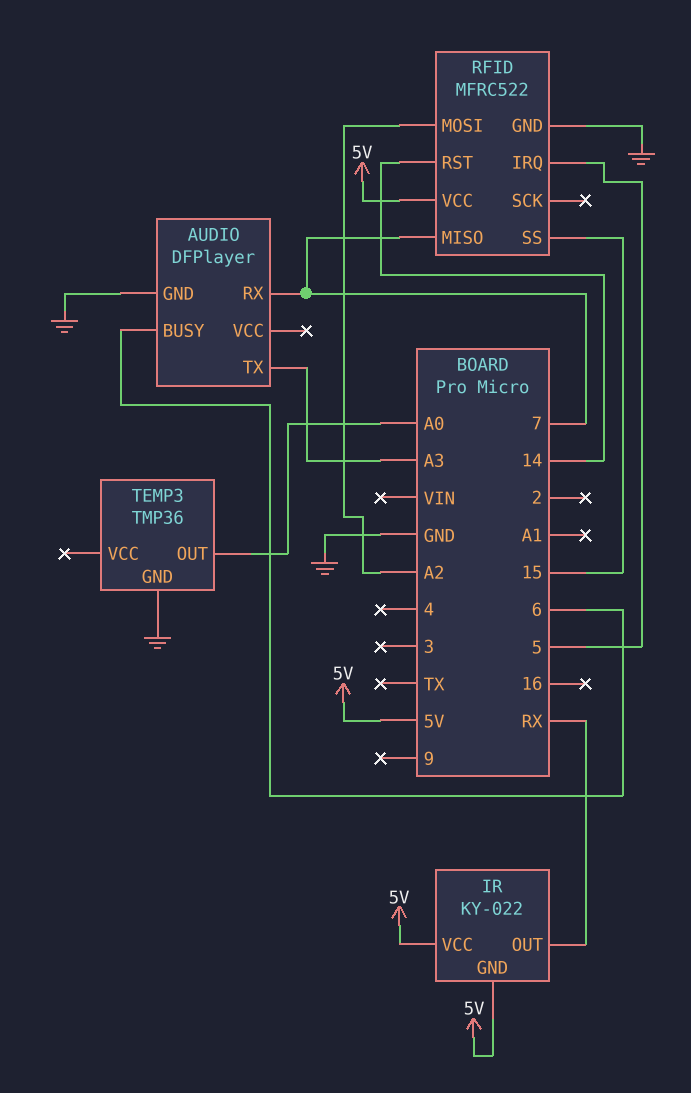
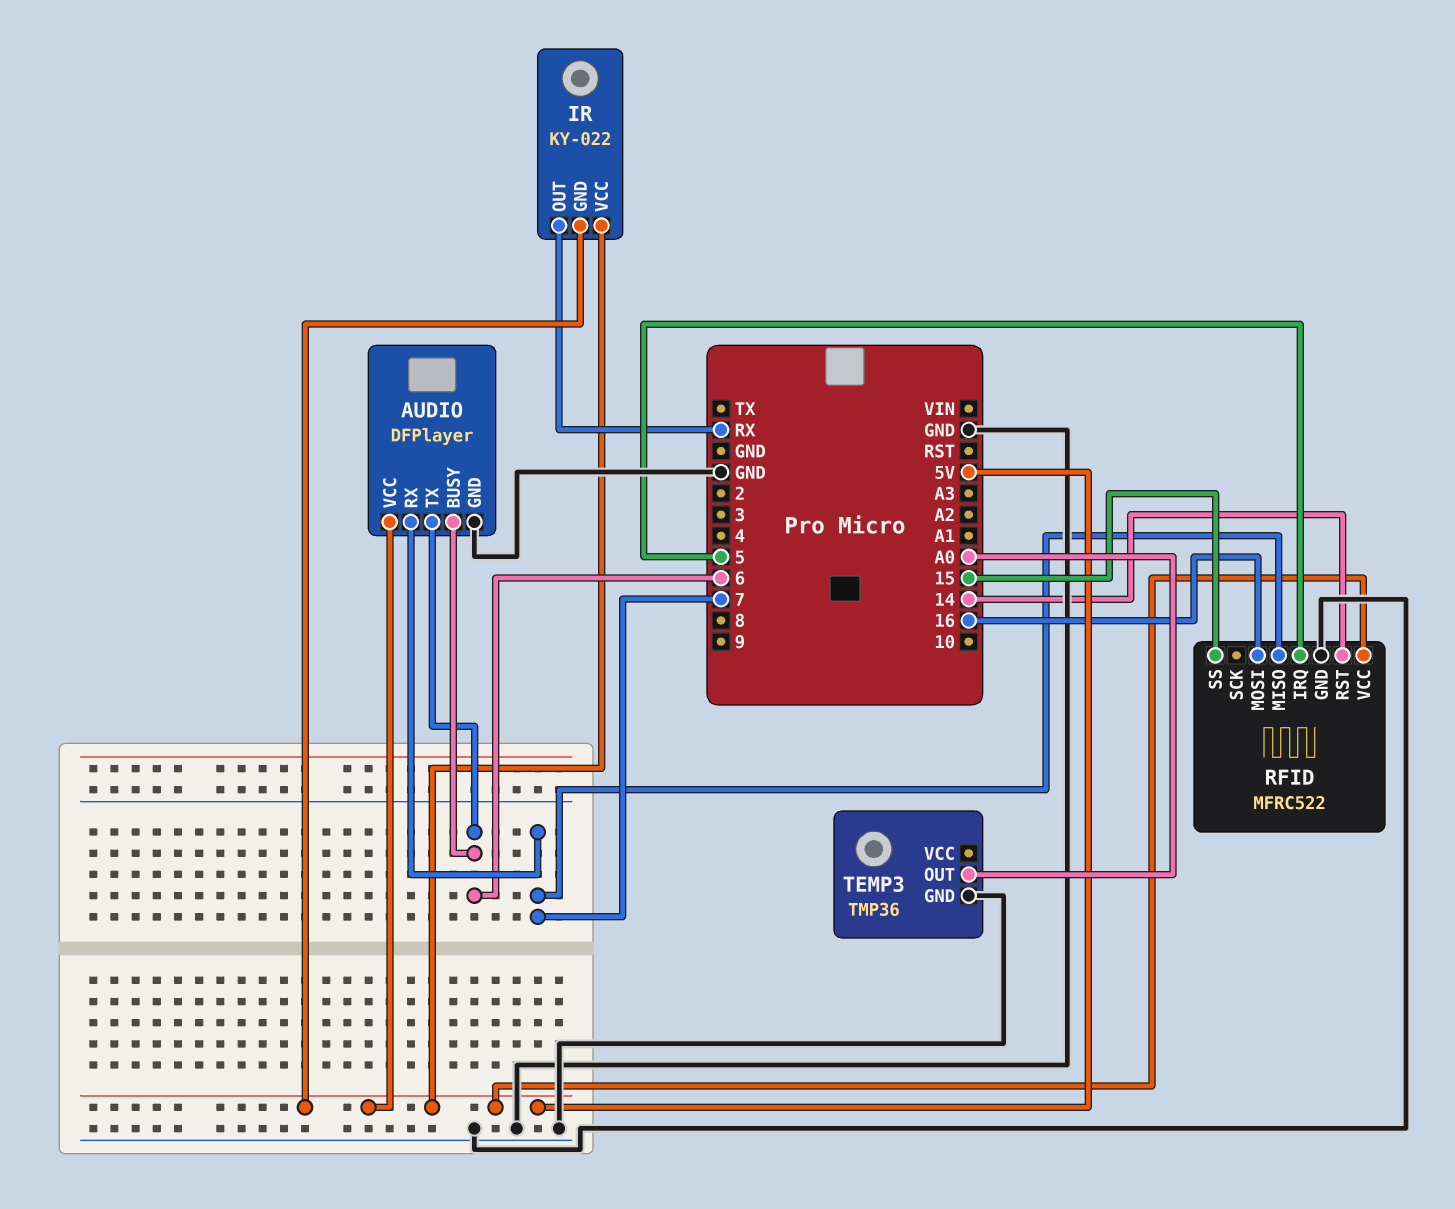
AUDIO pin TX: A3 -> 6
AUDIO pin VCC: none -> 5V
RFID pin MOSI: A2 -> 16

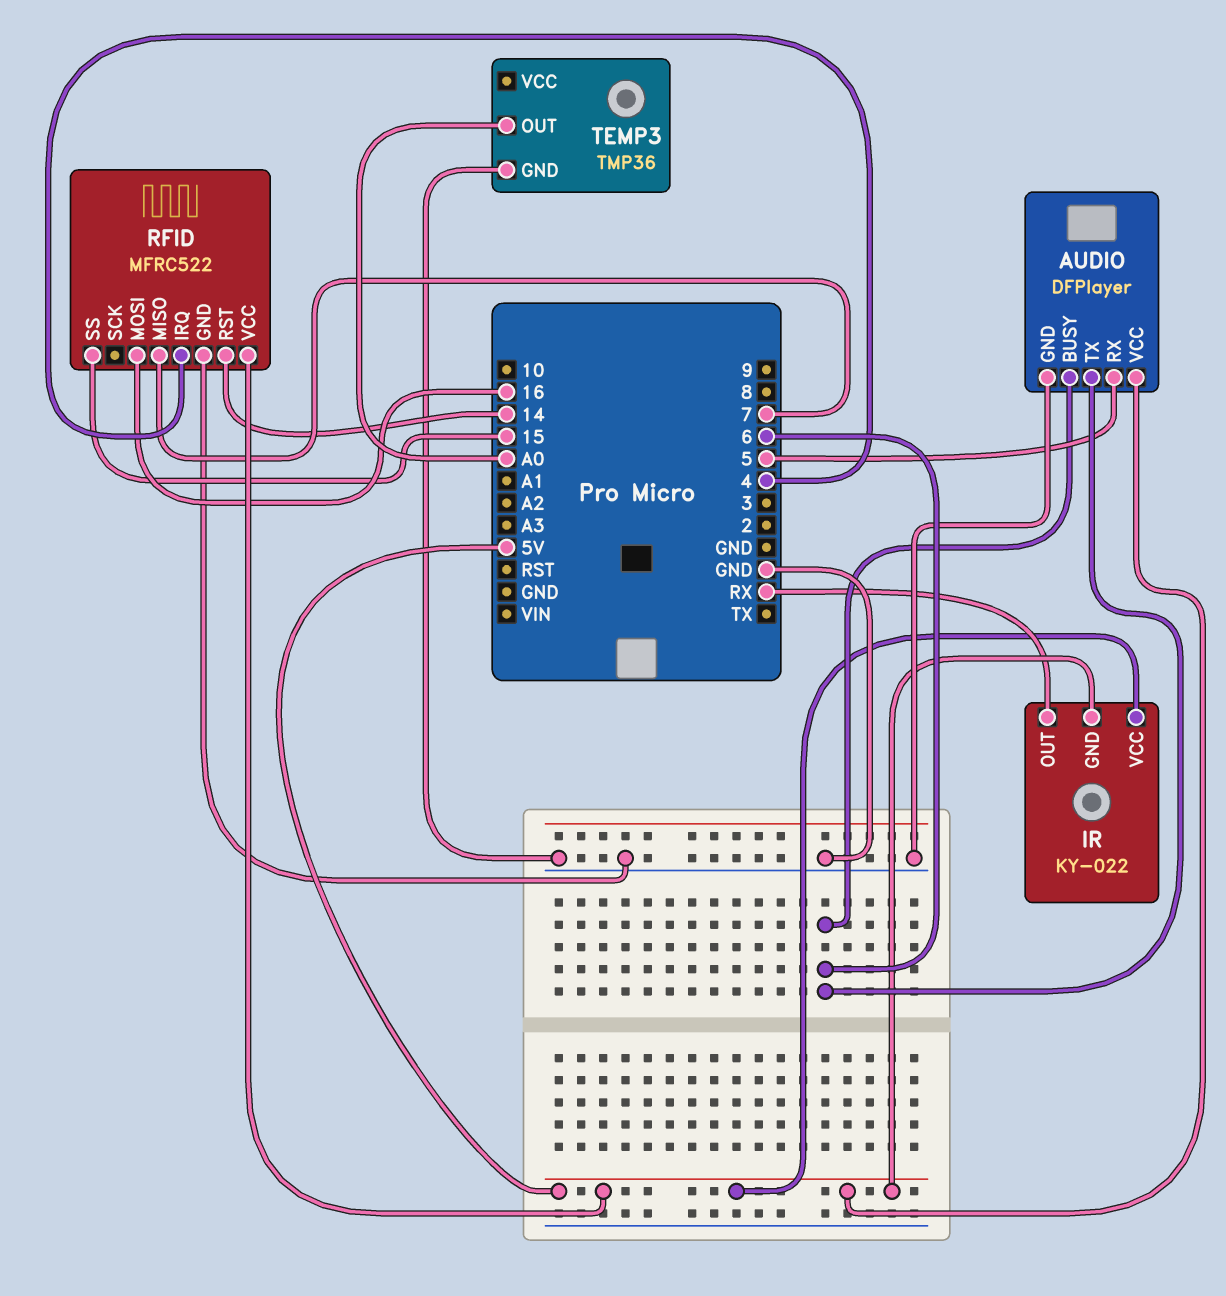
AUDIO pin RX: 7 -> 5
RFID pin IRQ: 5 -> 4

